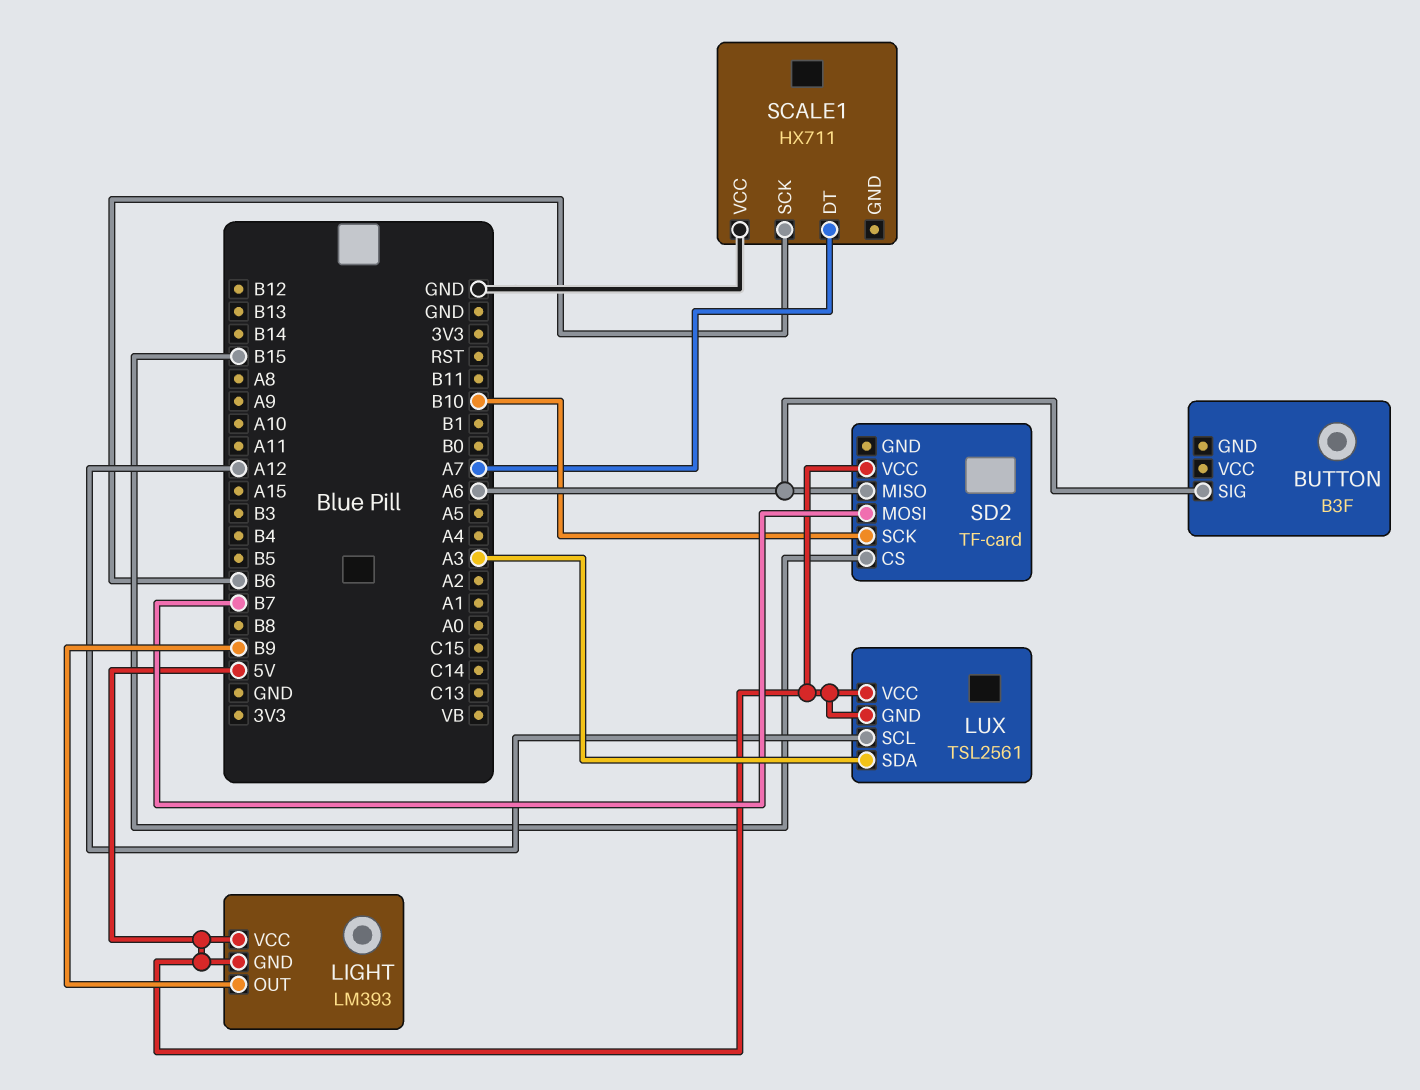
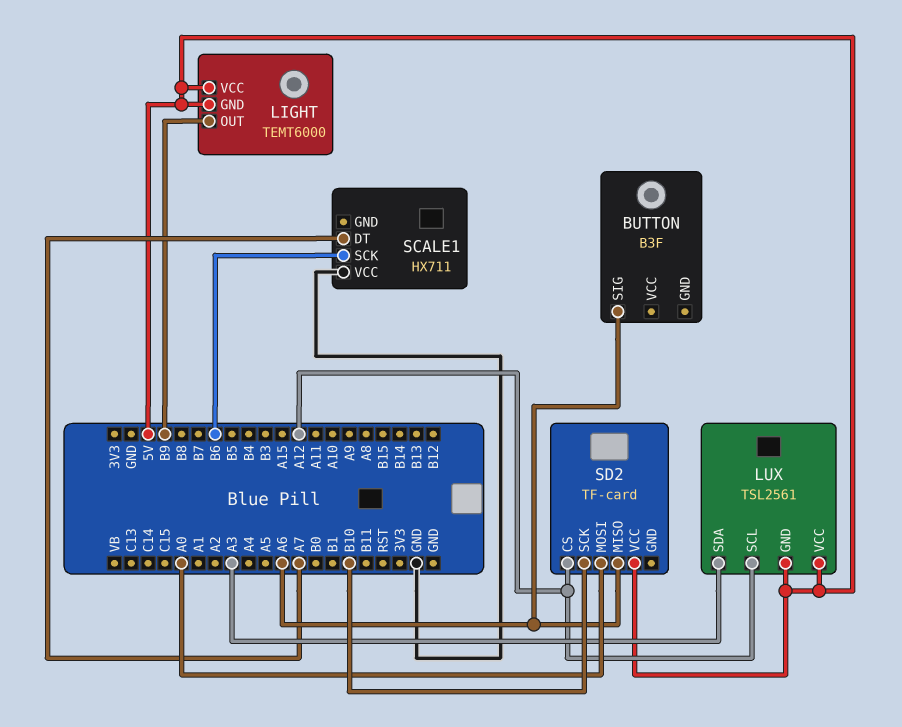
LIGHT: LM393 -> TEMT6000
SD2 pin CS: B15 -> A12
SD2 pin MOSI: B7 -> A0

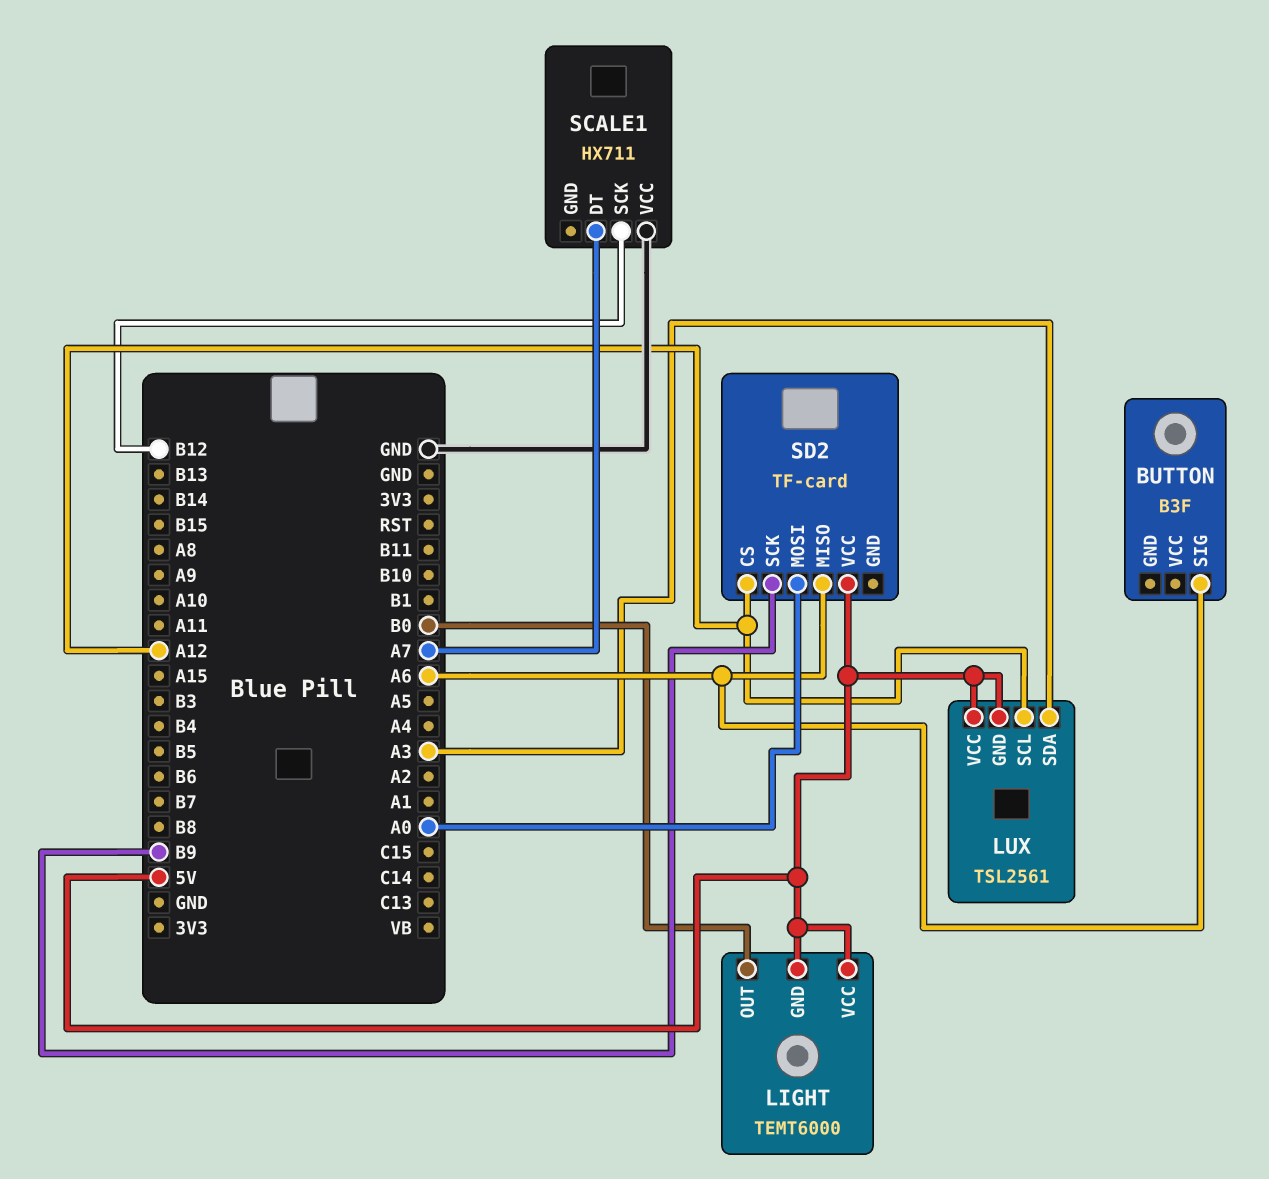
LIGHT pin OUT: B9 -> B0
SCALE1 pin SCK: B6 -> B12
SD2 pin SCK: B10 -> B9

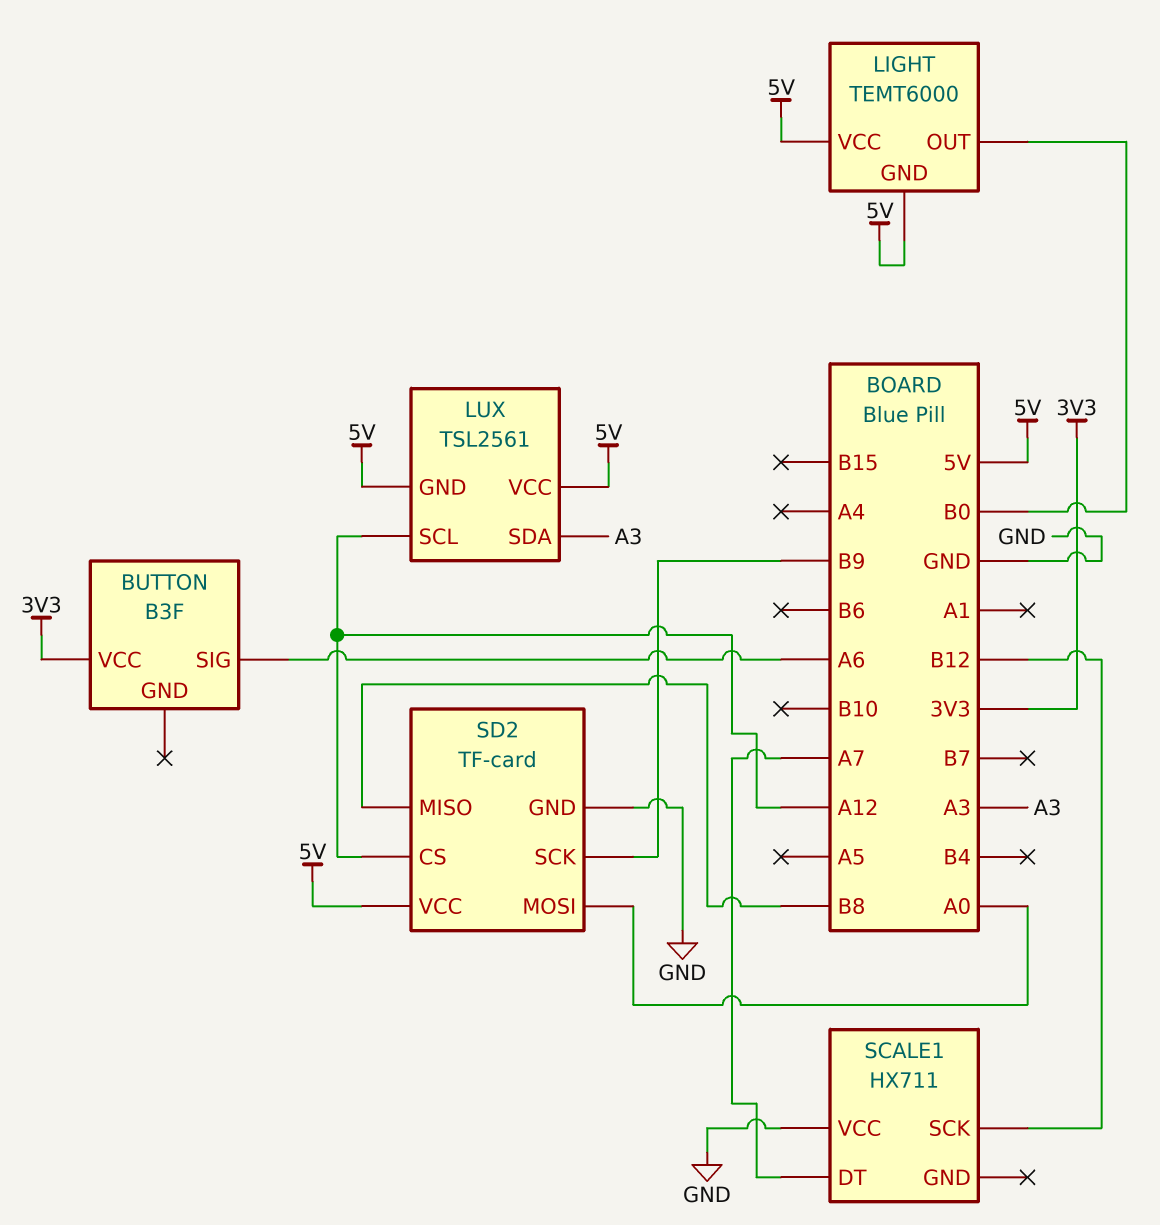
BUTTON pin VCC: none -> 3V3
SD2 pin GND: none -> GND
SD2 pin MISO: A6 -> B8

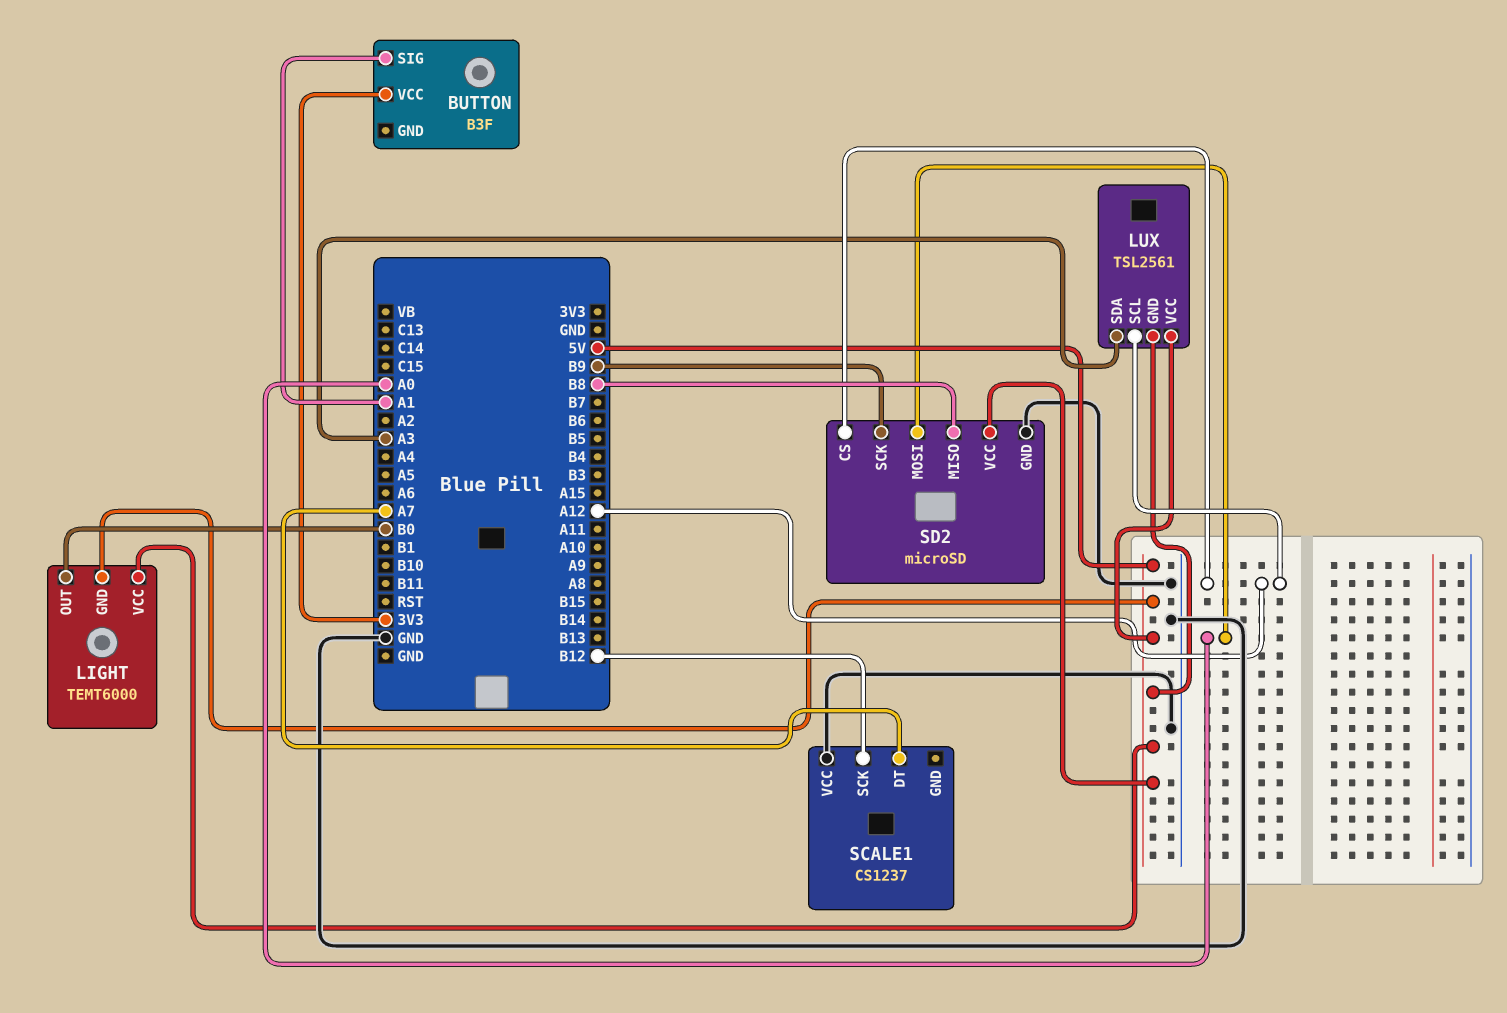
BUTTON pin SIG: A6 -> A1
SCALE1: HX711 -> CS1237
SD2: TF-card -> microSD

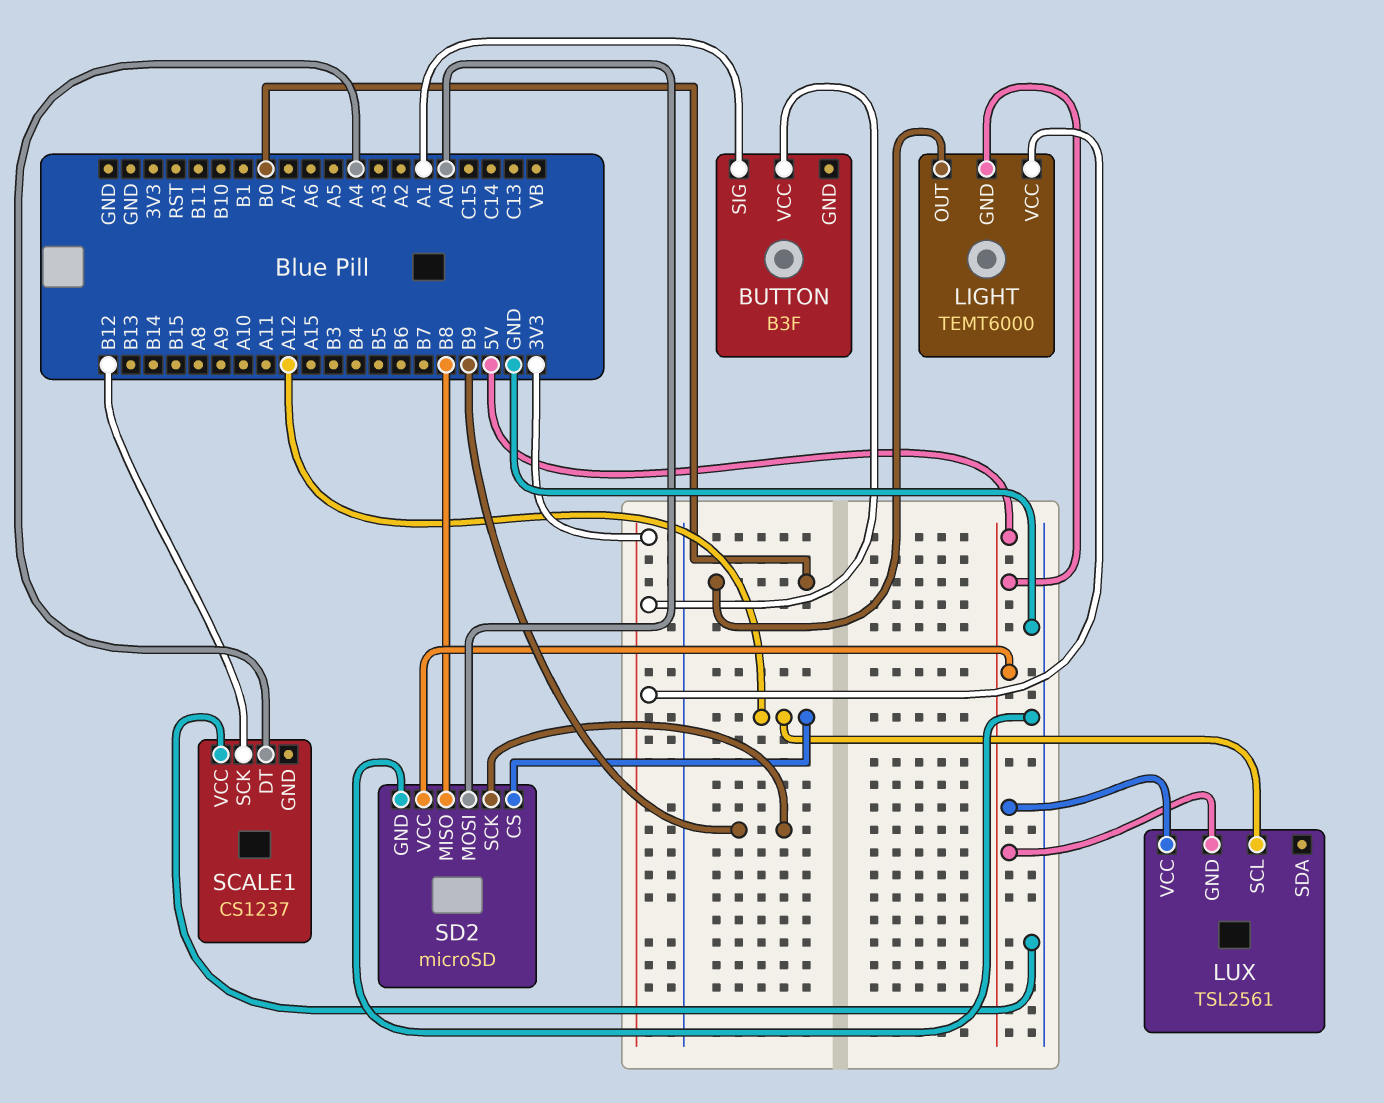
LIGHT pin VCC: 5V -> 3V3
LUX pin SDA: A3 -> none
SCALE1 pin DT: A7 -> A4

